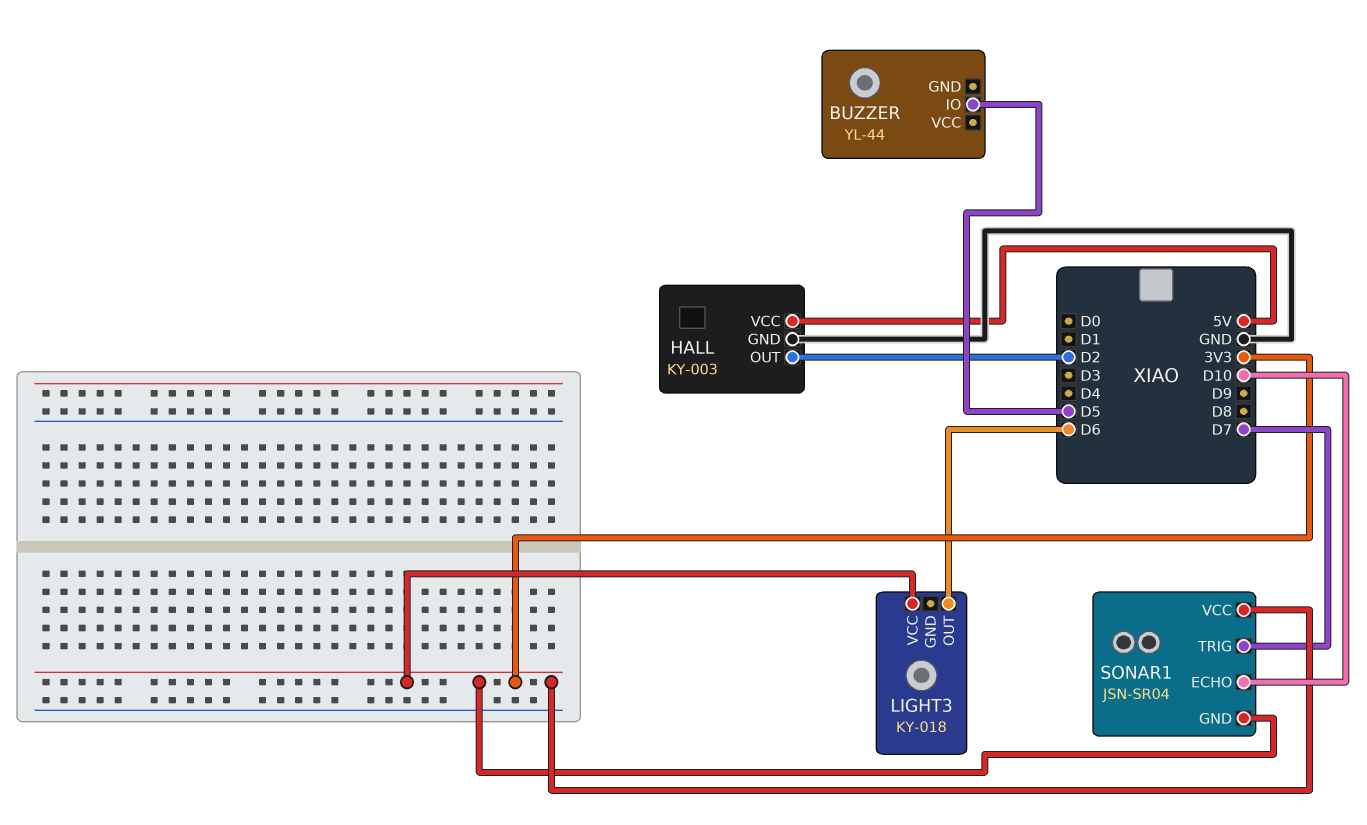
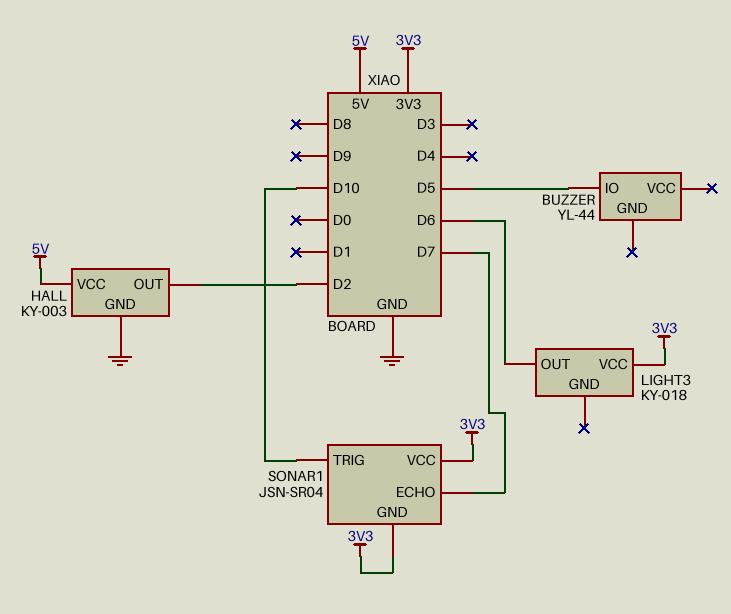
SONAR1 pin ECHO: D10 -> D7
SONAR1 pin TRIG: D7 -> D10

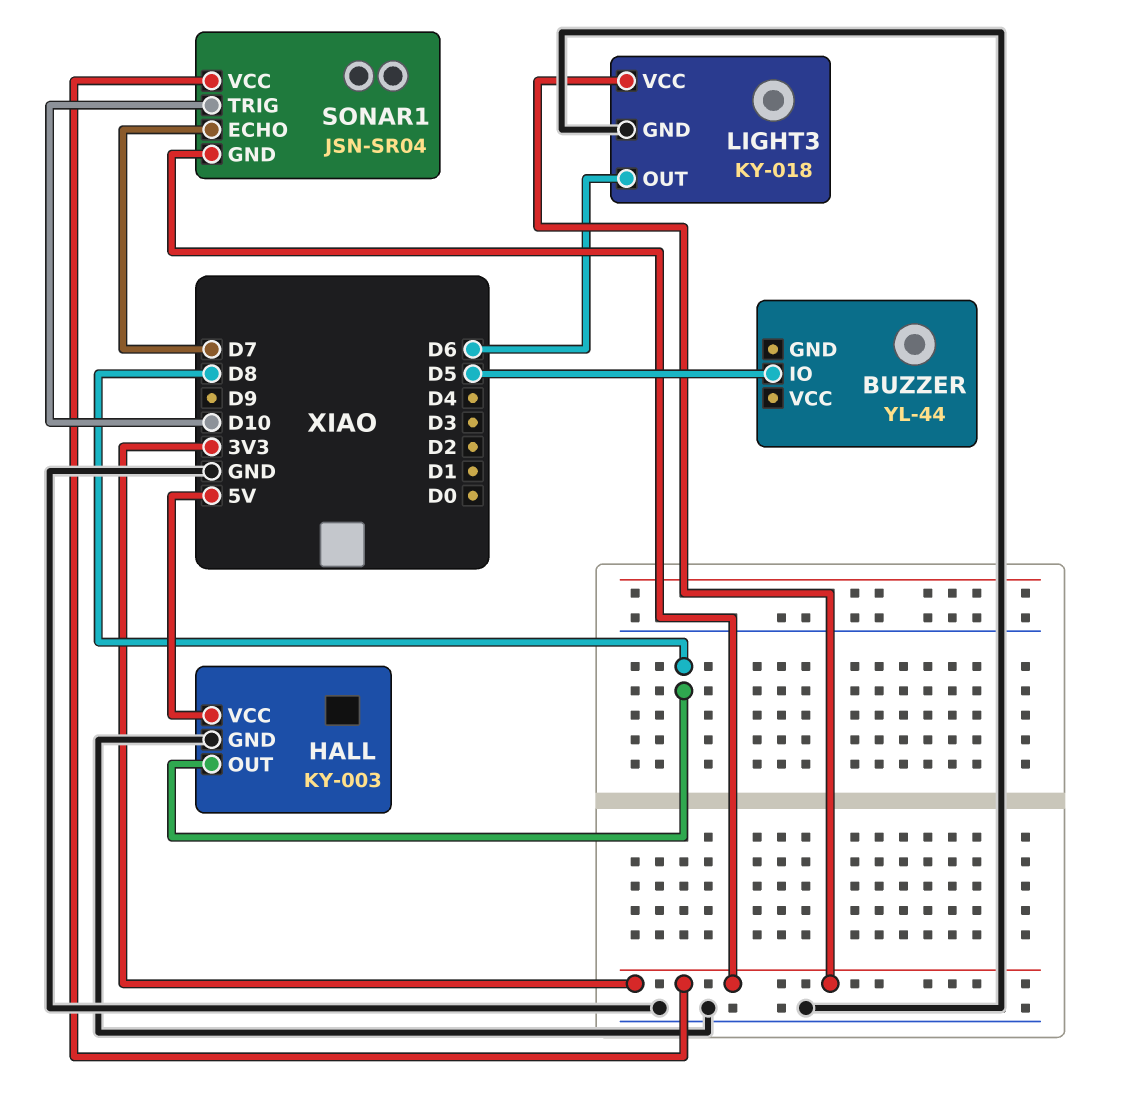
HALL pin OUT: D2 -> D8
LIGHT3 pin GND: none -> GND

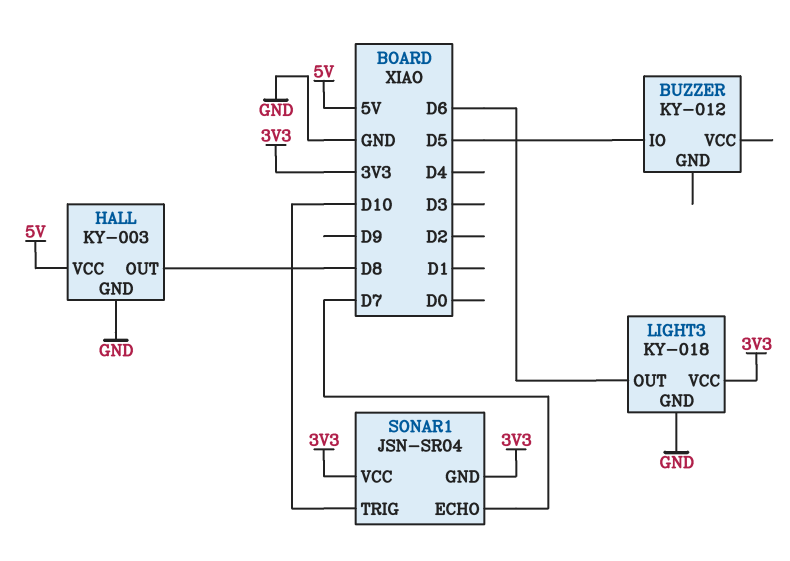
BUZZER: YL-44 -> KY-012

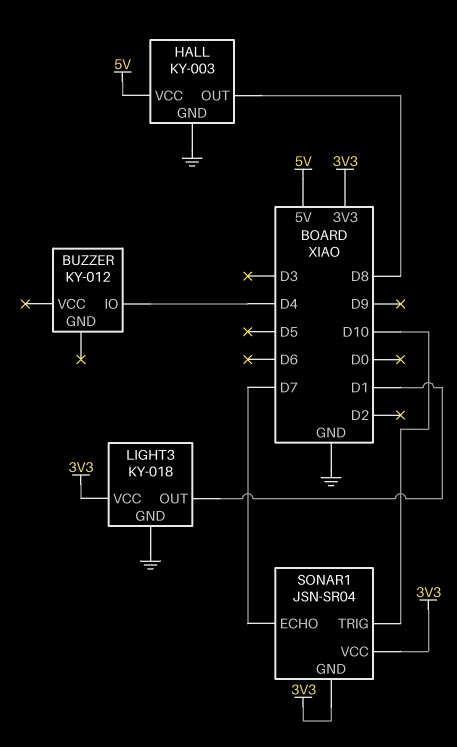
BUZZER pin IO: D5 -> D4
LIGHT3 pin OUT: D6 -> D1

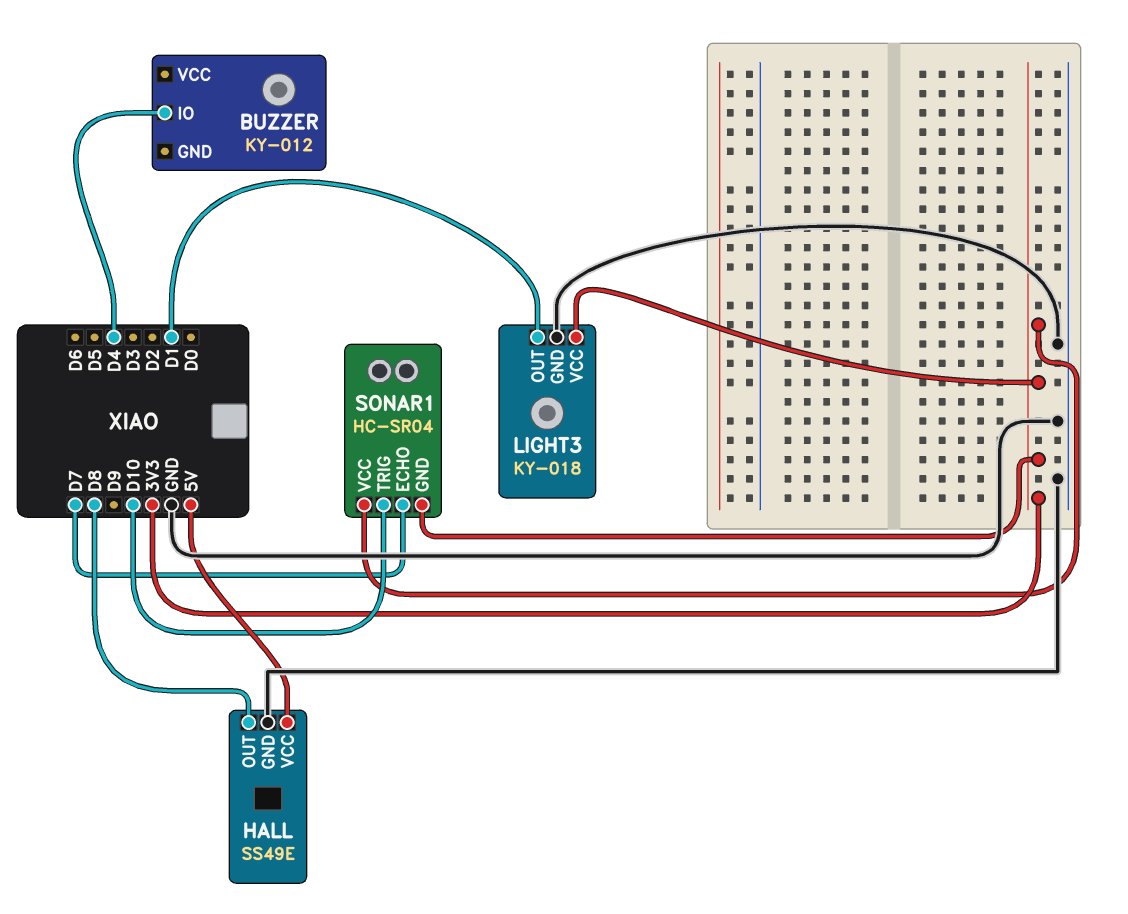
HALL: KY-003 -> SS49E
SONAR1: JSN-SR04 -> HC-SR04

